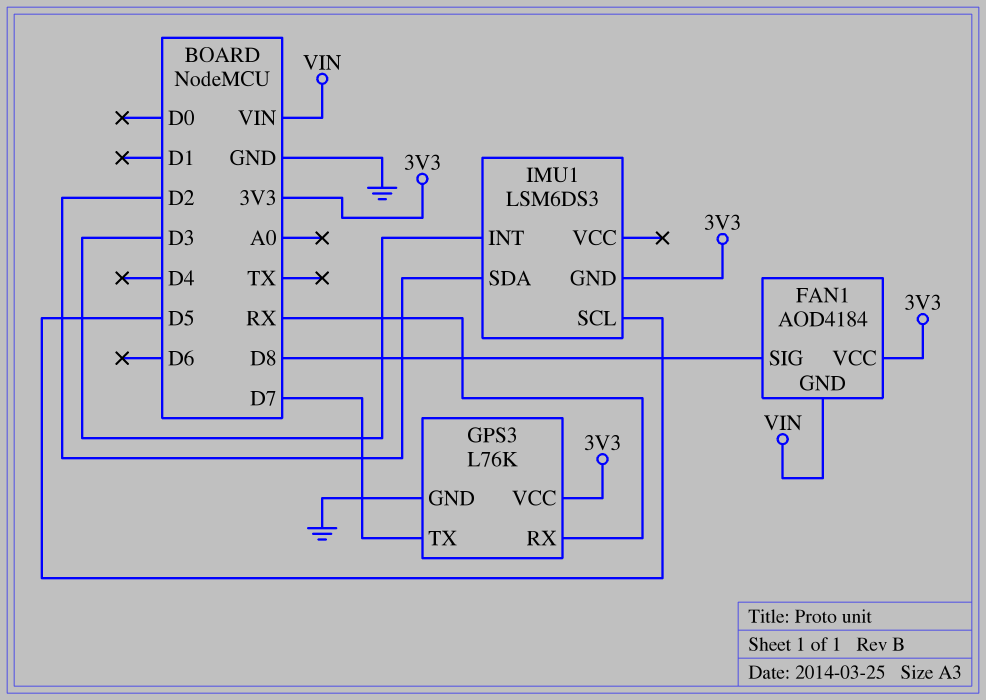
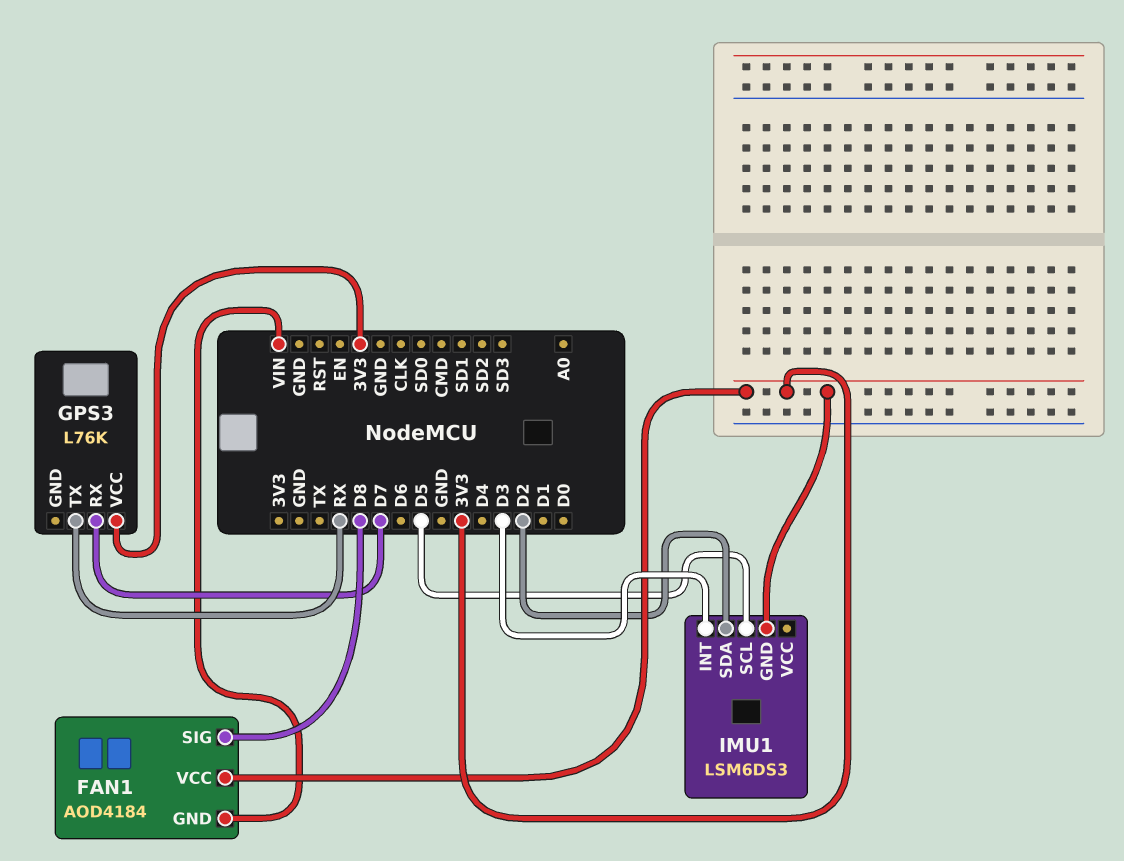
GPS3 pin GND: GND -> none
GPS3 pin RX: RX -> D7
GPS3 pin TX: D7 -> RX

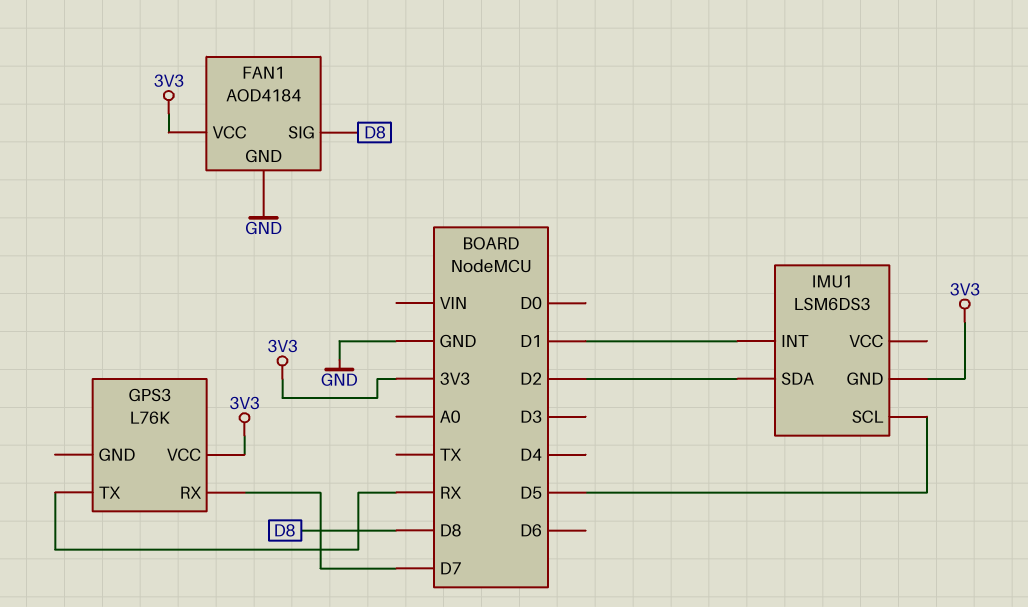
FAN1 pin GND: VIN -> GND
IMU1 pin INT: D3 -> D1

